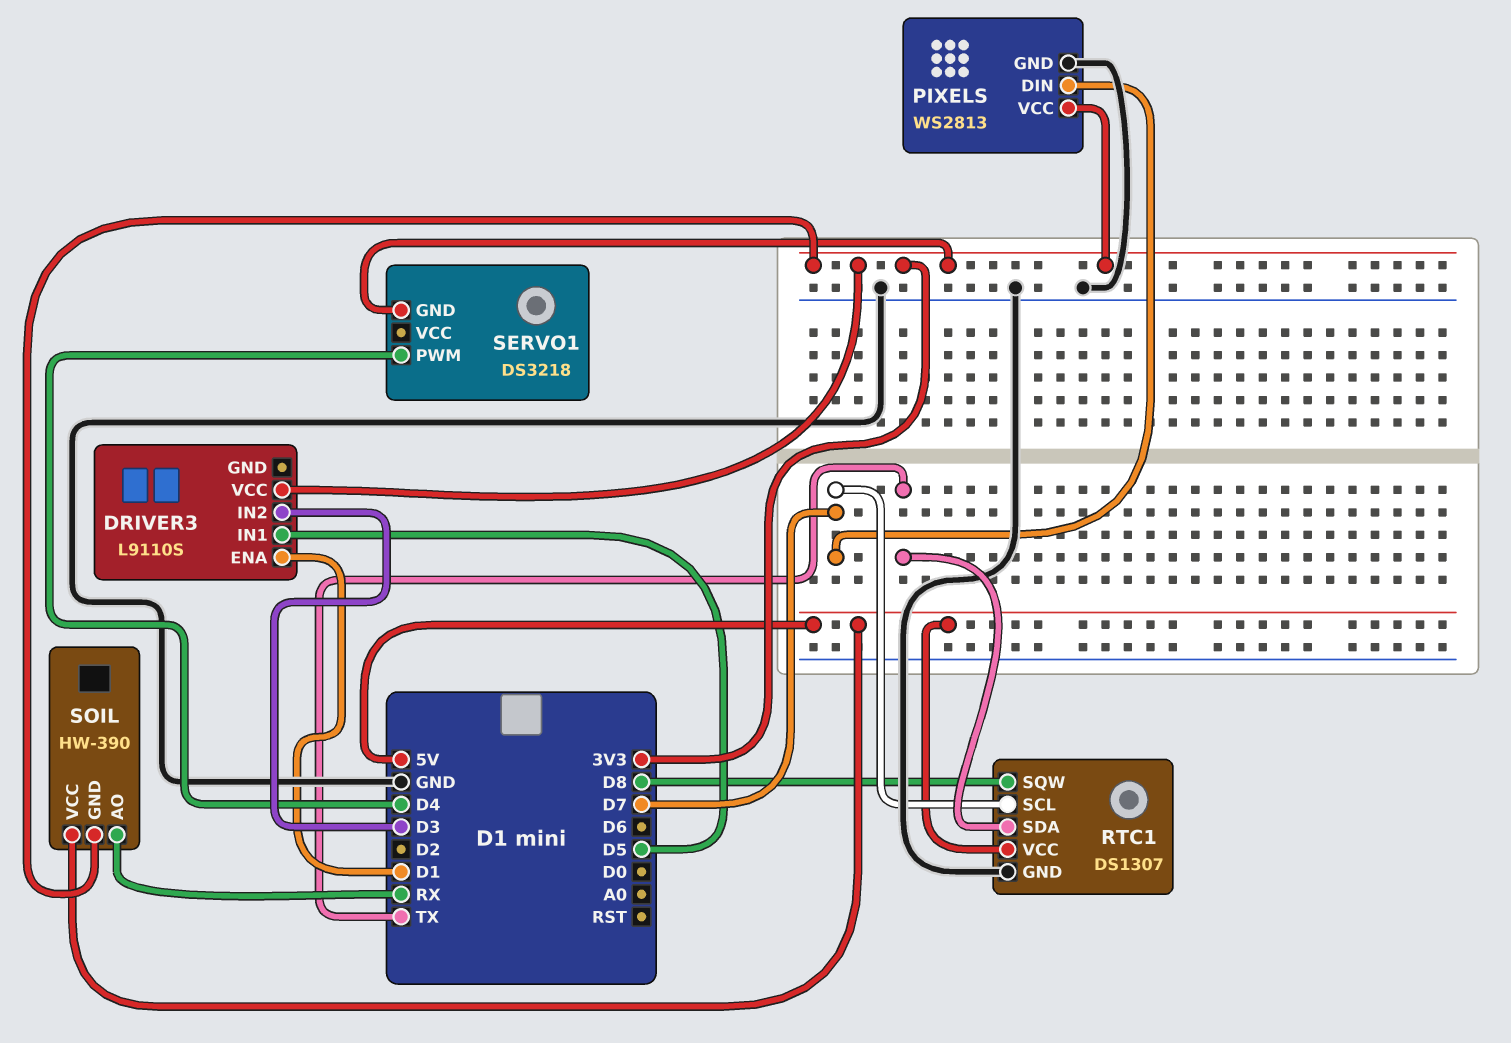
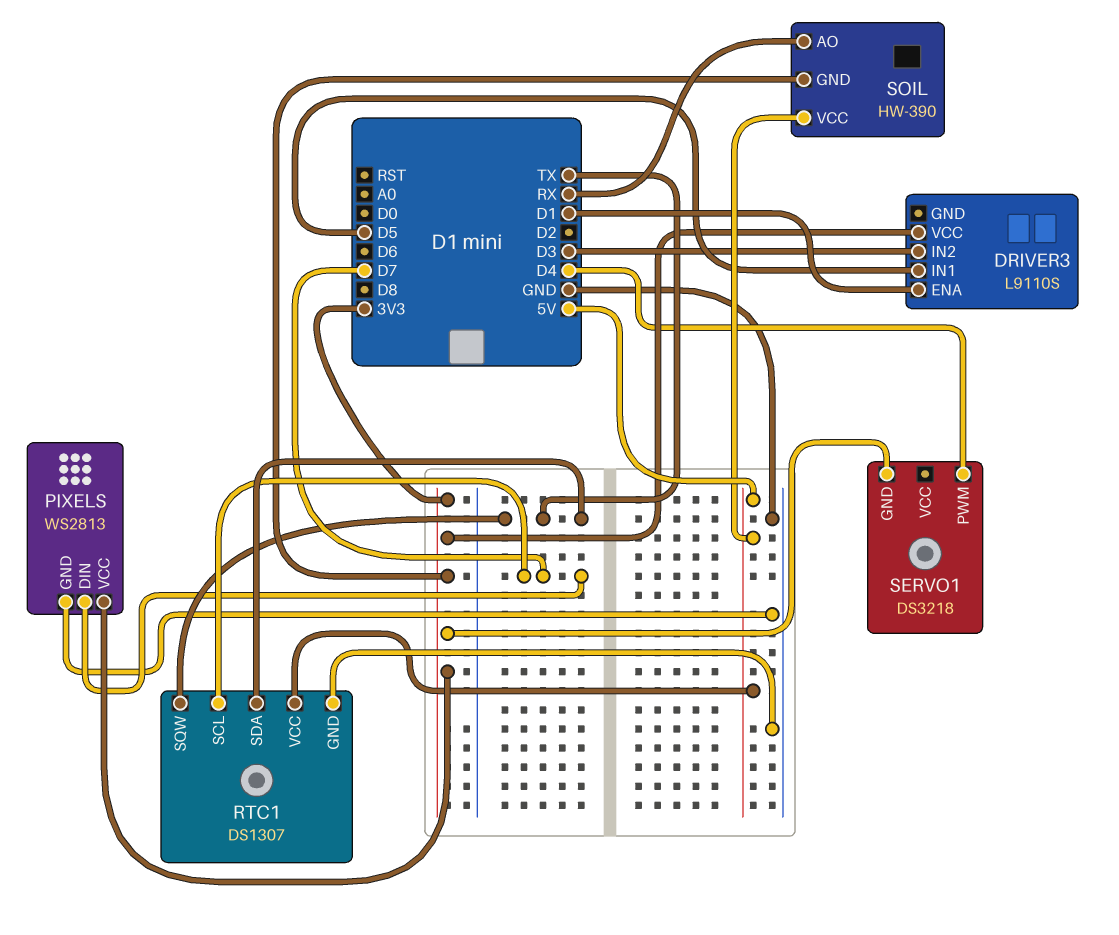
RTC1 pin SQW: D8 -> TX

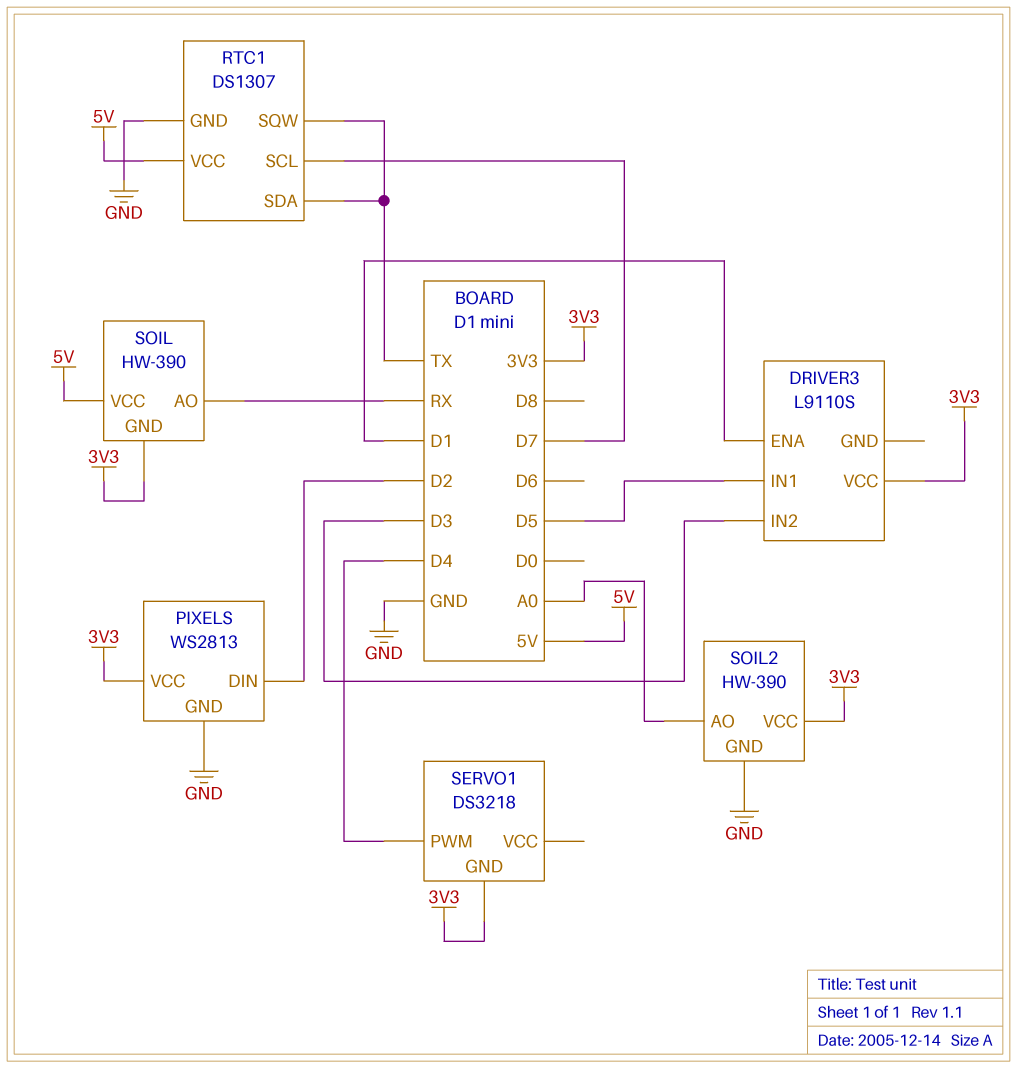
PIXELS pin DIN: D7 -> D2
SOIL2: none -> HW-390
SOIL2 pin AO: none -> A0
SOIL2 pin GND: none -> GND
SOIL2 pin VCC: none -> 3V3

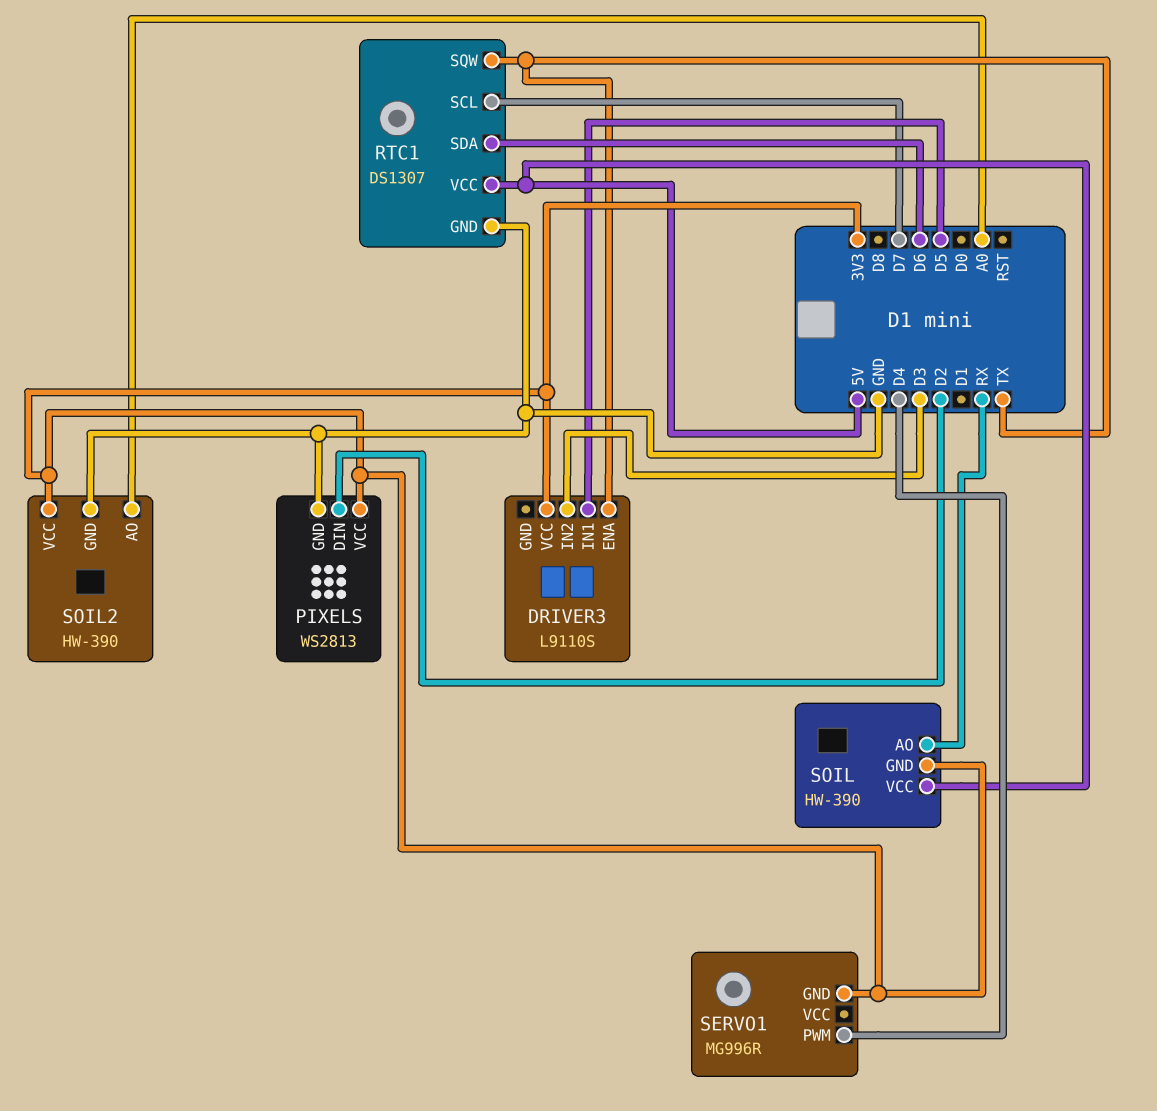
DRIVER3 pin ENA: D1 -> TX
RTC1 pin SDA: TX -> D6
SERVO1: DS3218 -> MG996R

